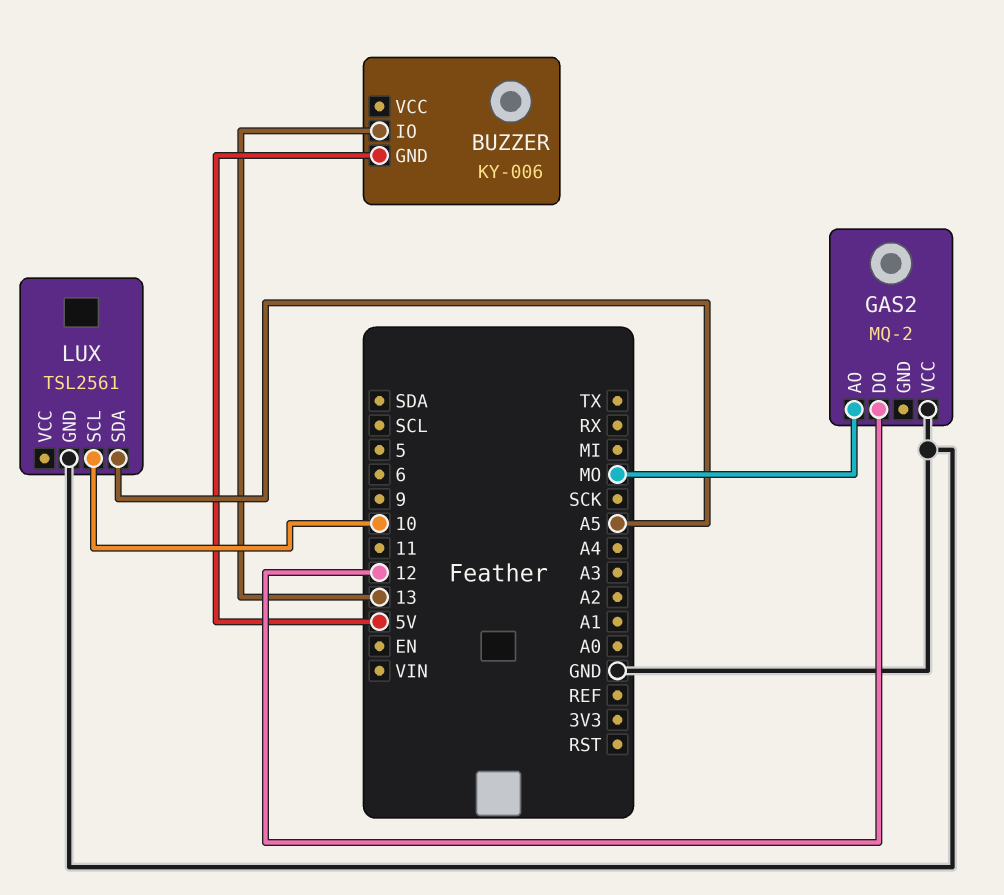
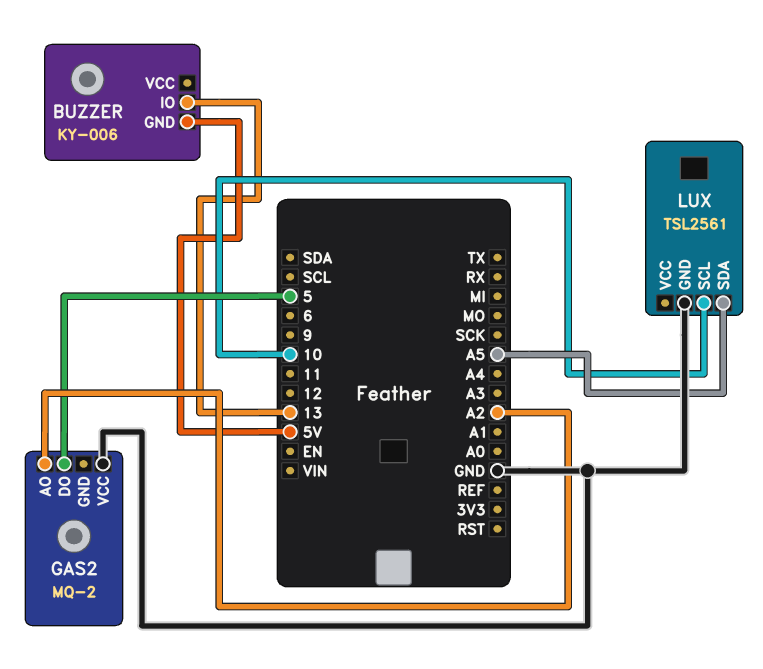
GAS2 pin AO: MO -> A2
GAS2 pin DO: 12 -> 5

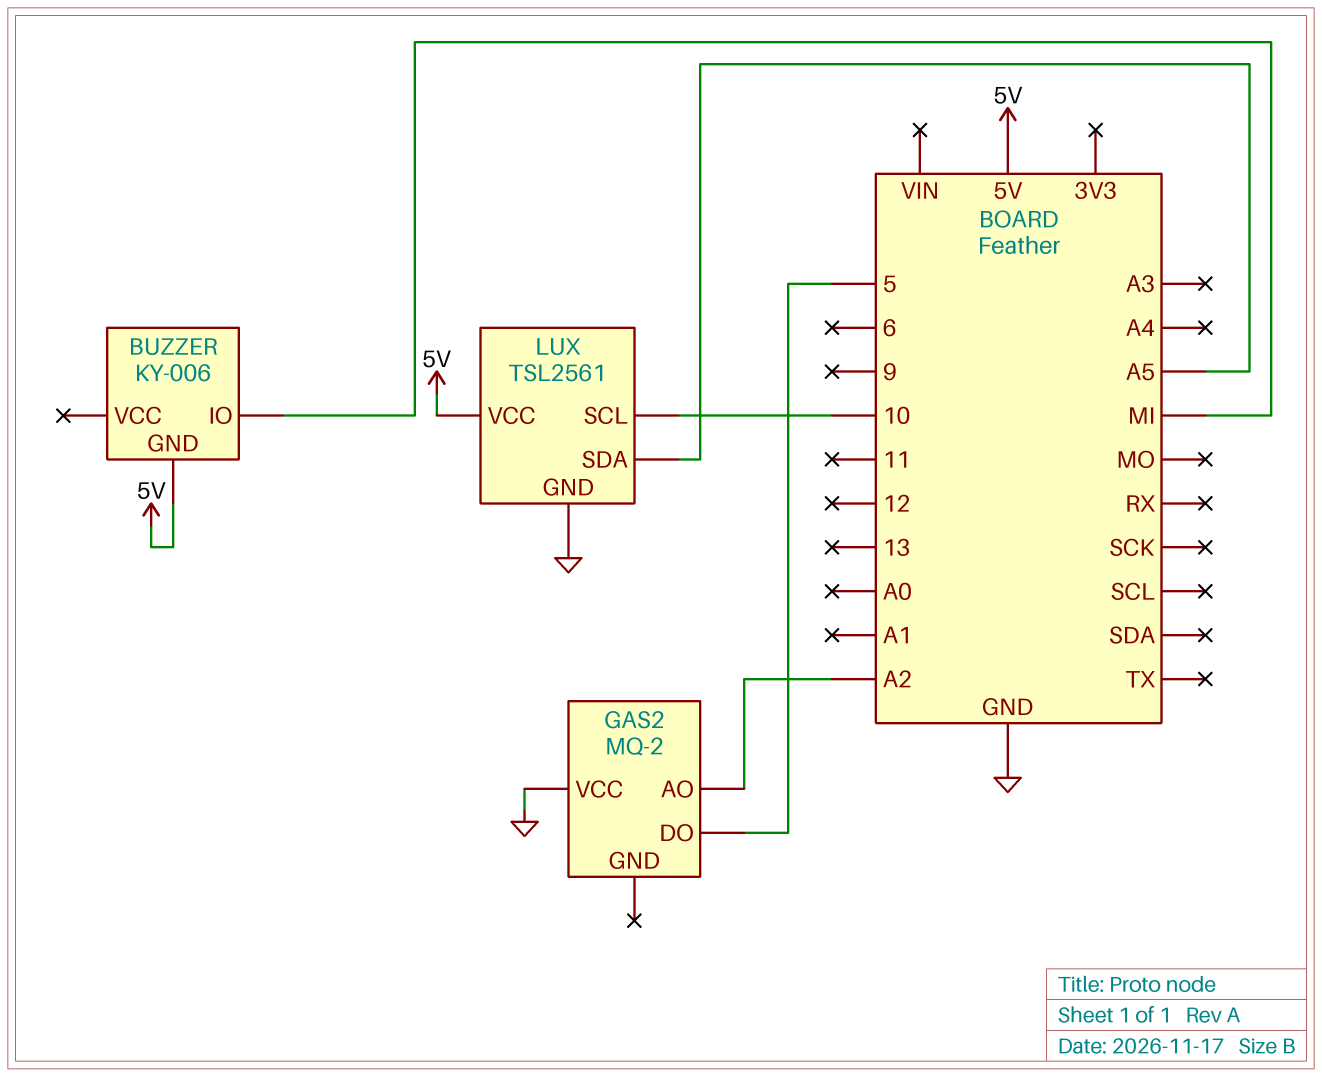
BUZZER pin IO: 13 -> MI
LUX pin VCC: none -> 5V

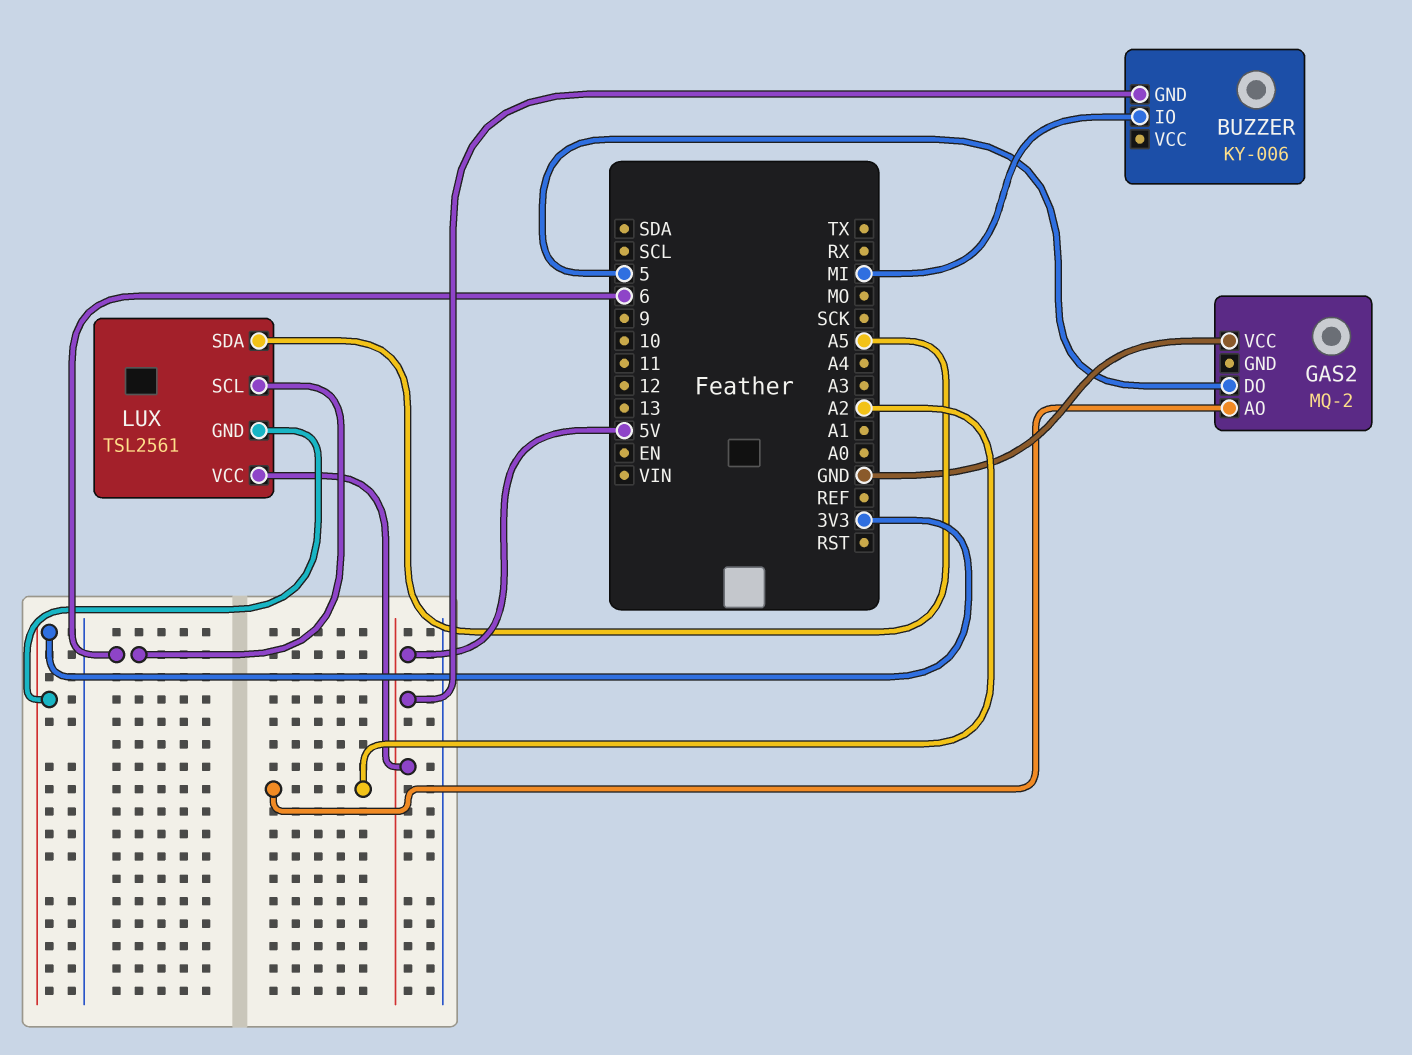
LUX pin GND: GND -> 3V3
LUX pin SCL: 10 -> 6

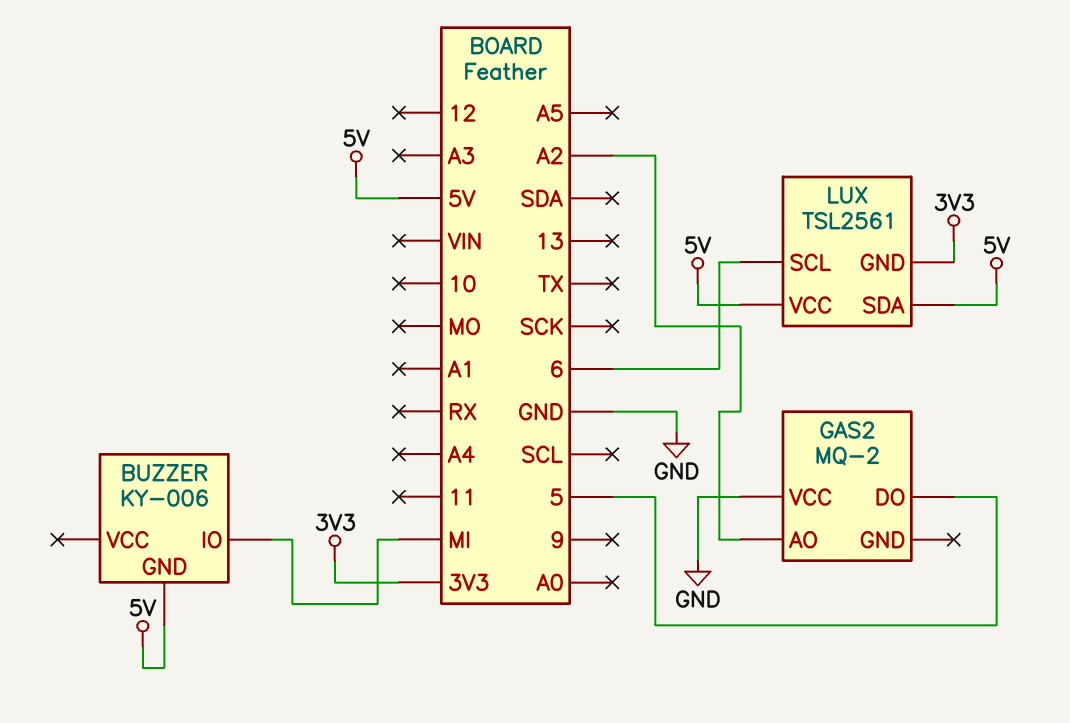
LUX pin SDA: A5 -> 5V

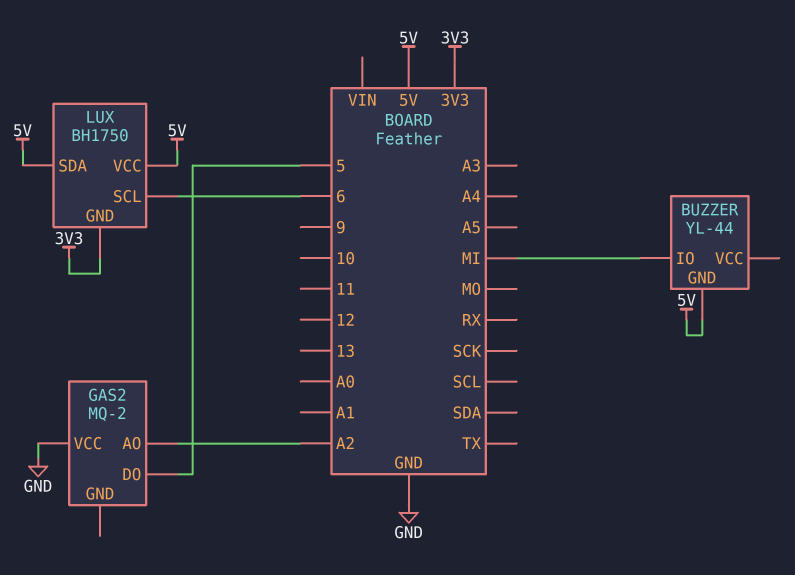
BUZZER: KY-006 -> YL-44
LUX: TSL2561 -> BH1750

